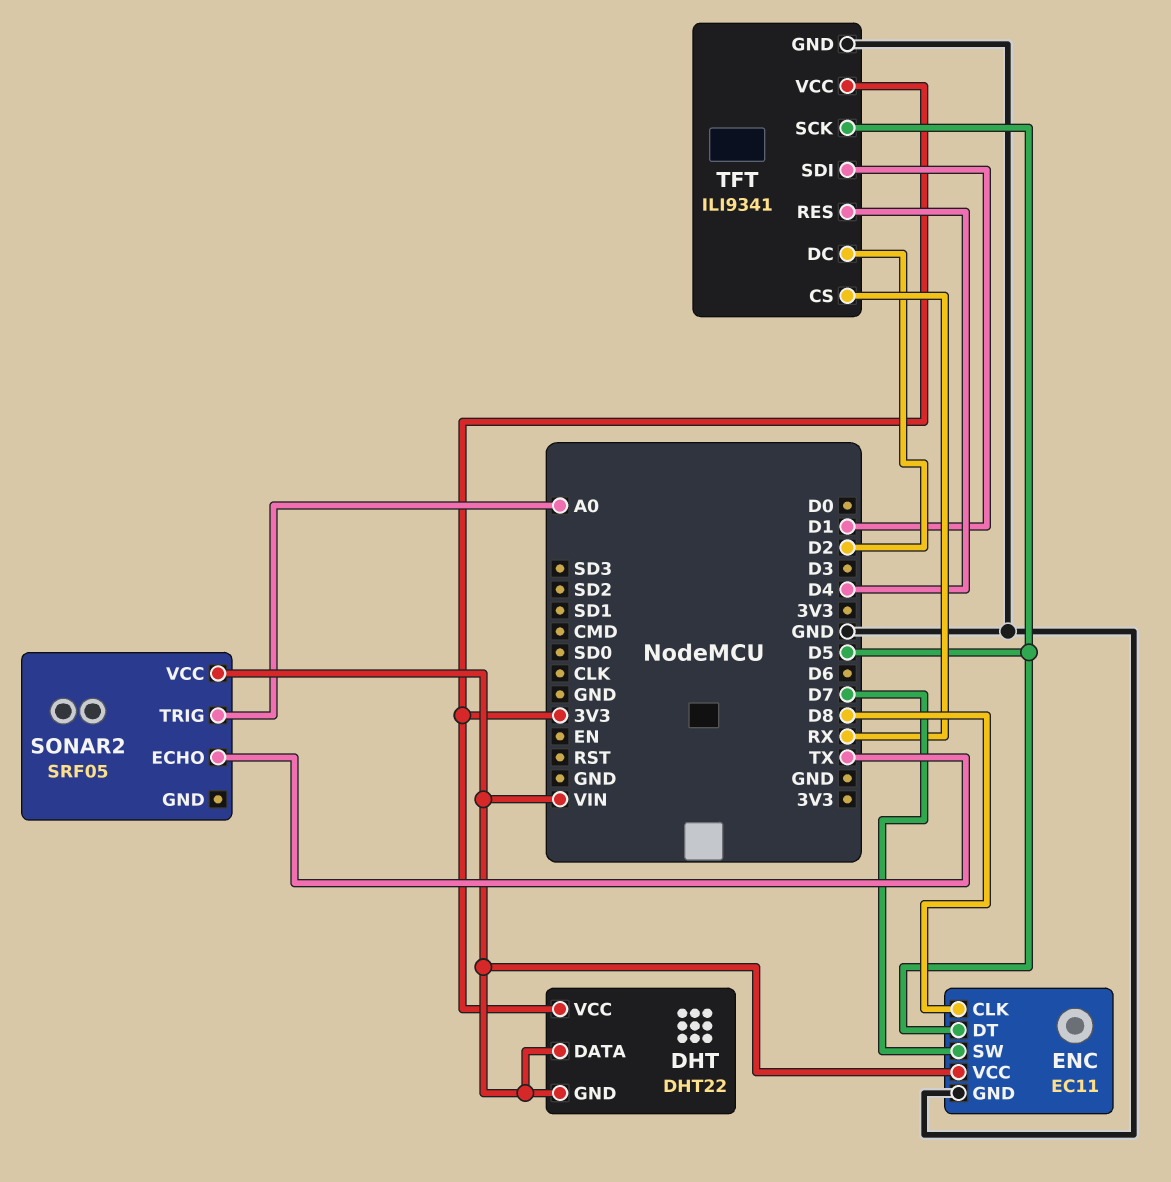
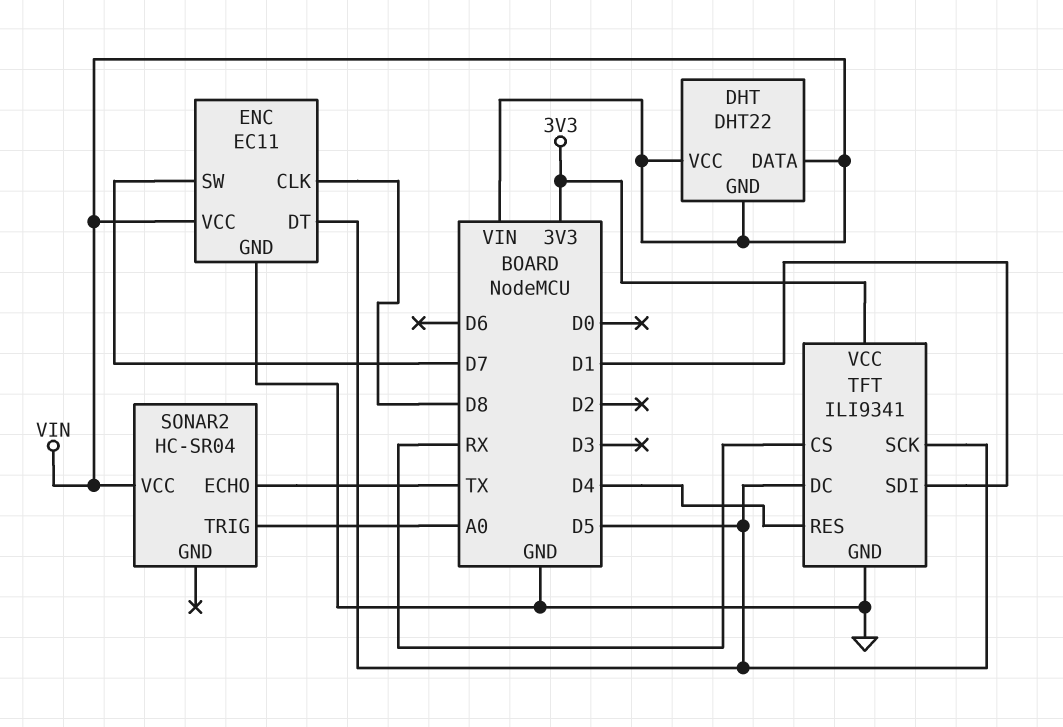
DHT pin VCC: 3V3 -> VIN
SONAR2: SRF05 -> HC-SR04
TFT pin DC: D2 -> D5

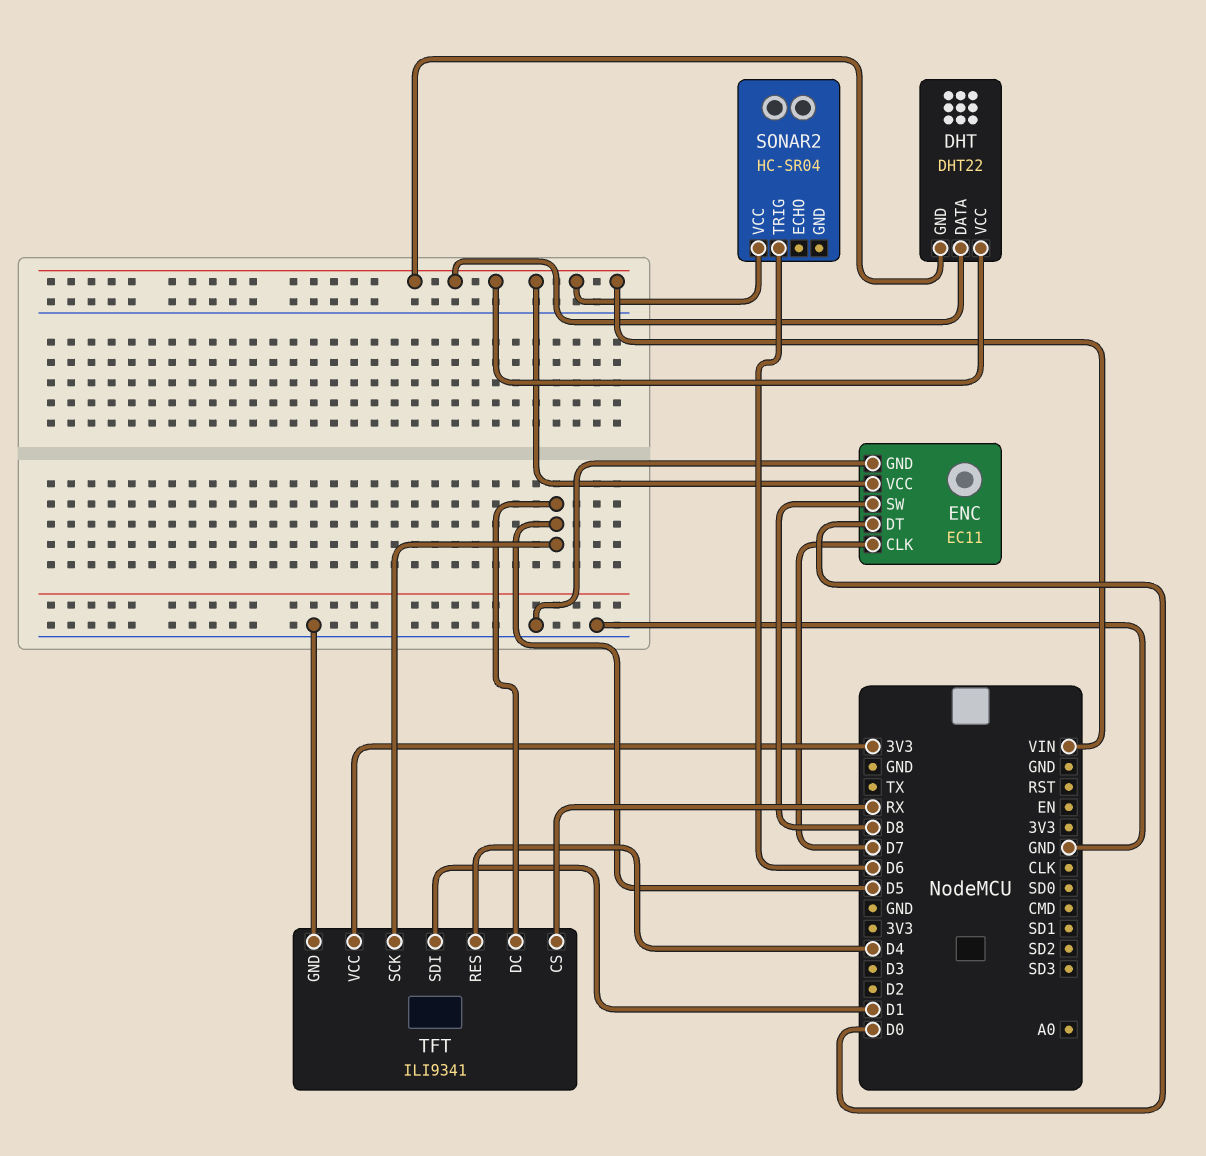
ENC pin CLK: D8 -> D7
ENC pin DT: D5 -> D0
ENC pin SW: D7 -> D8
SONAR2 pin ECHO: TX -> none
SONAR2 pin TRIG: A0 -> D6

